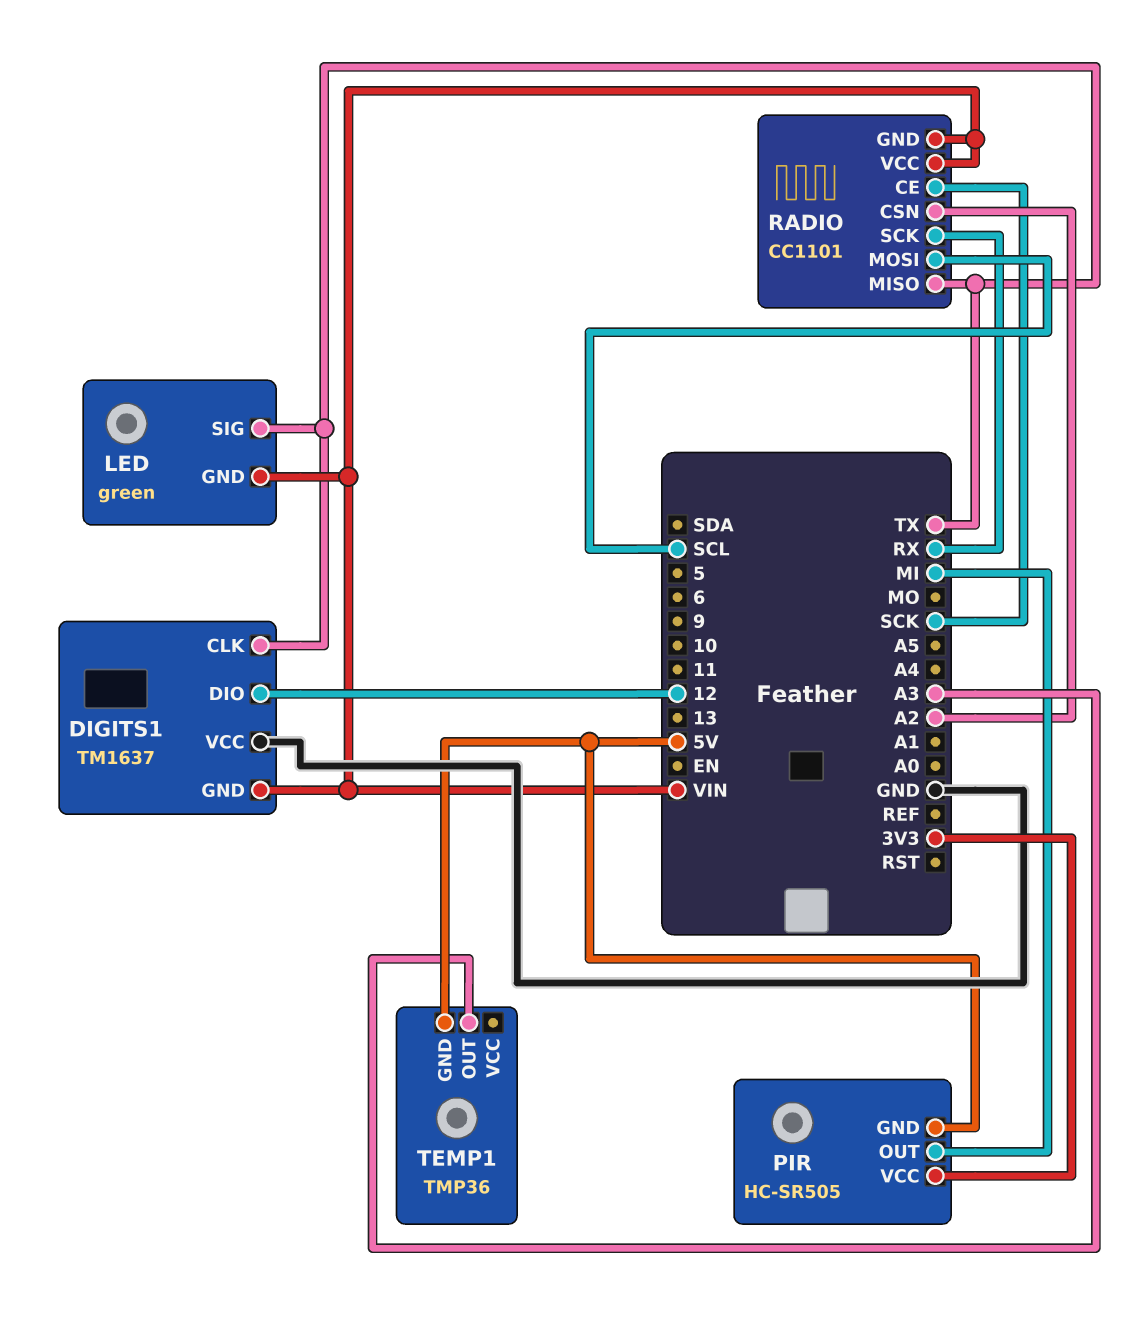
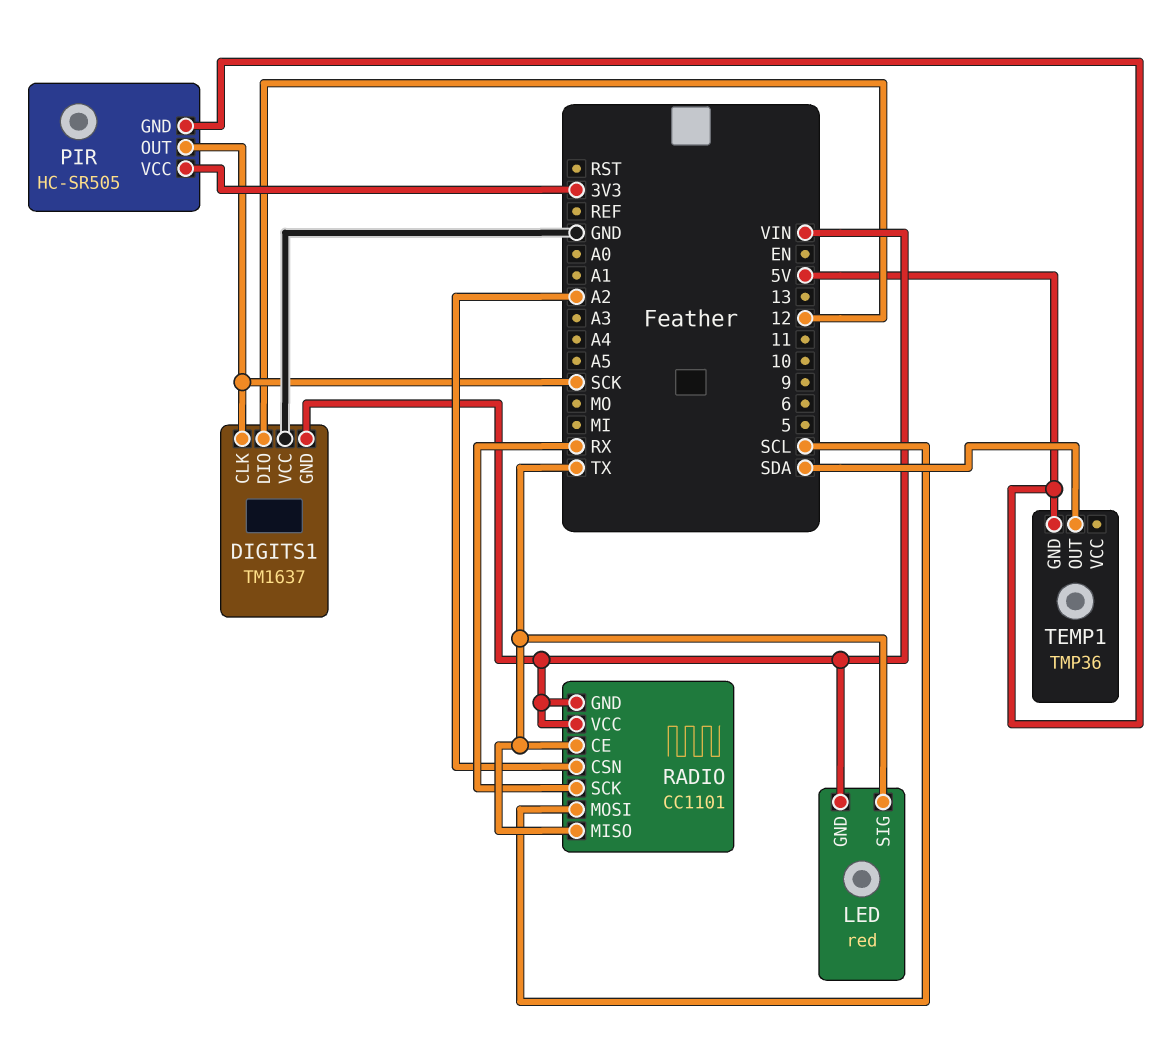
DIGITS1 pin CLK: TX -> SCK
LED: green -> red
PIR pin OUT: MI -> SCK
RADIO pin CE: SCK -> TX
TEMP1 pin OUT: A3 -> SDA

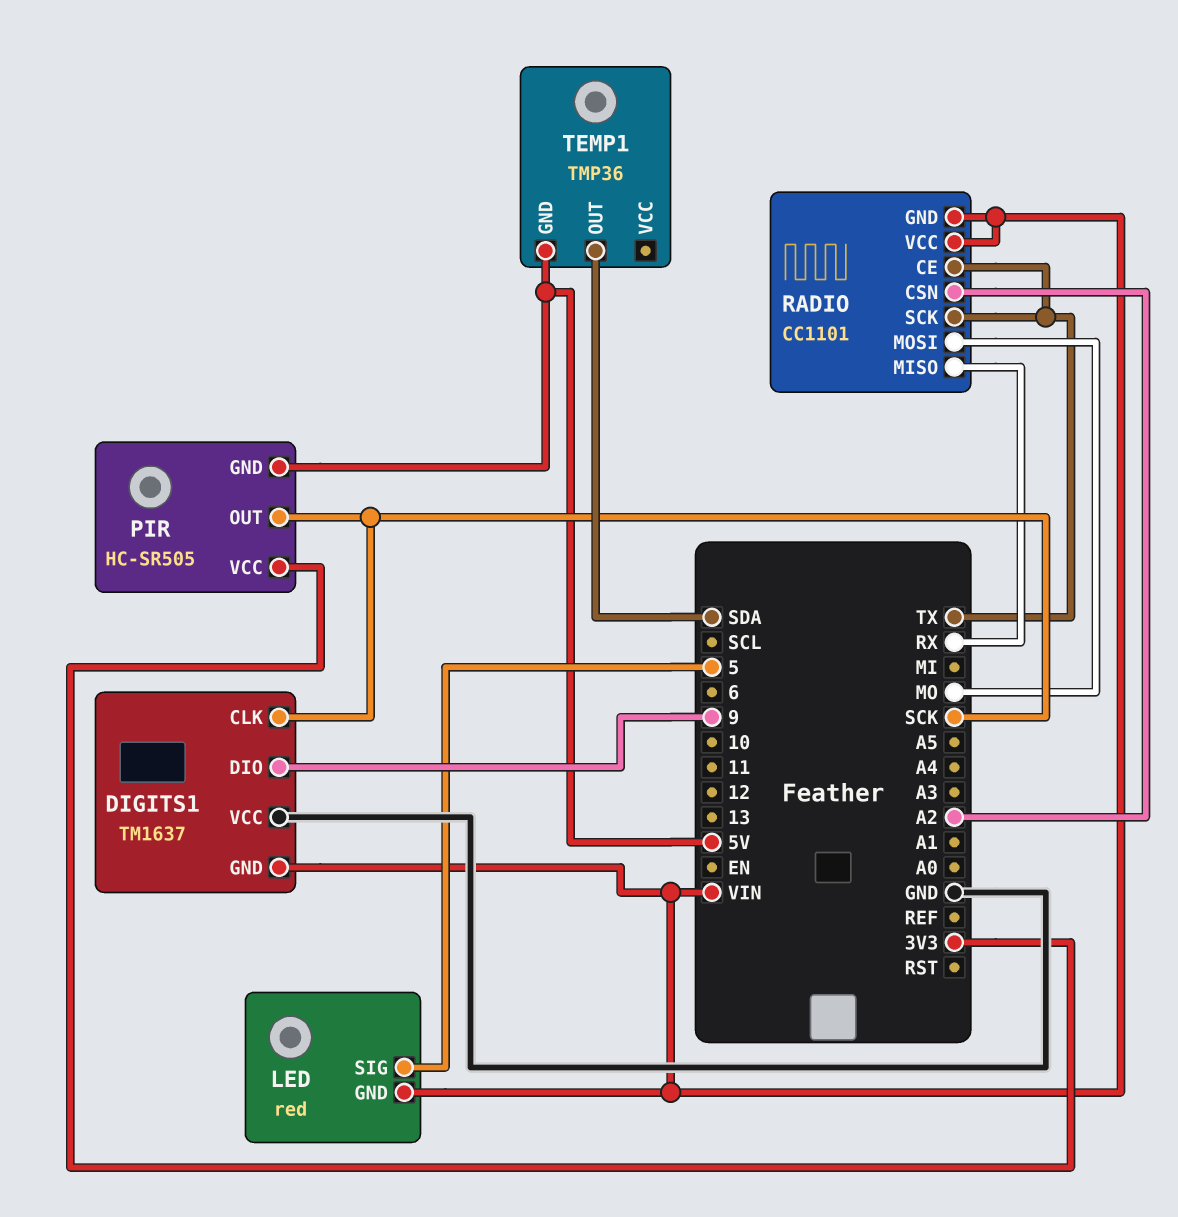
DIGITS1 pin DIO: 12 -> 9
LED pin SIG: TX -> 5
RADIO pin MISO: TX -> RX
RADIO pin MOSI: SCL -> MO
RADIO pin SCK: RX -> TX

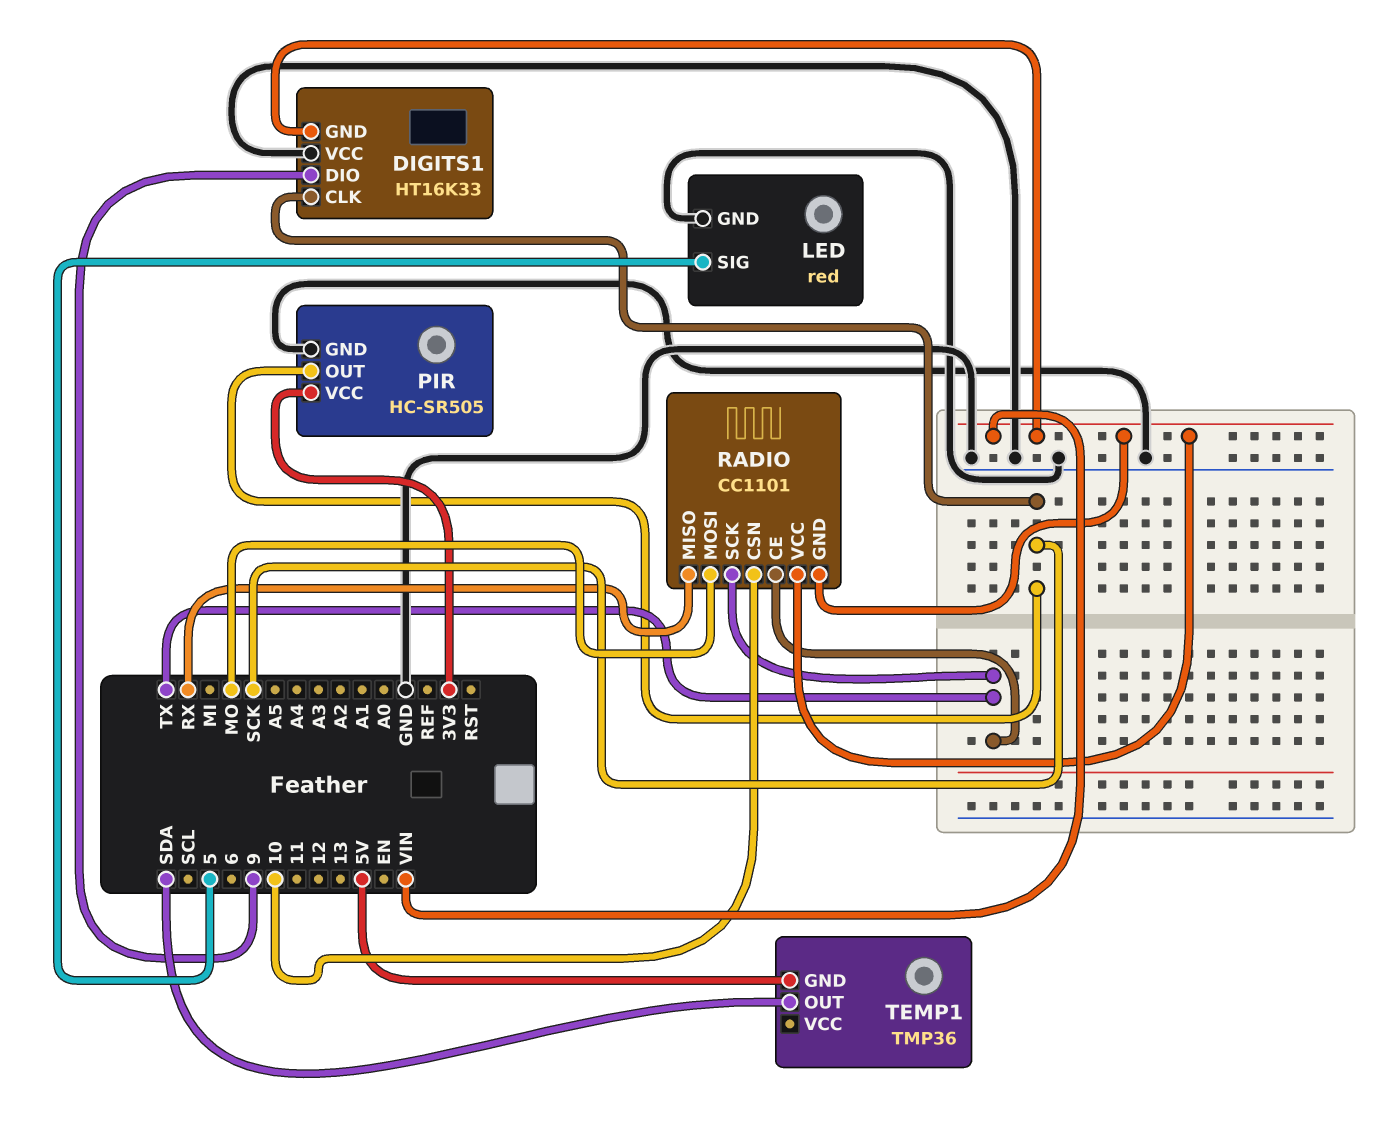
DIGITS1: TM1637 -> HT16K33
LED pin GND: VIN -> GND
PIR pin GND: 5V -> GND
RADIO pin CSN: A2 -> 10

